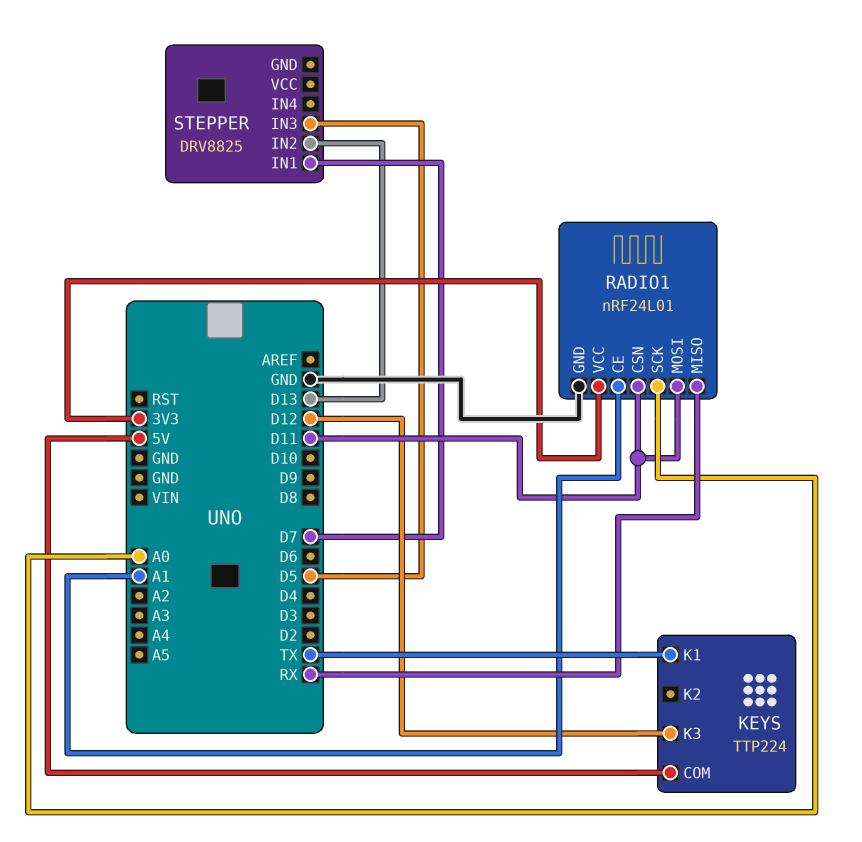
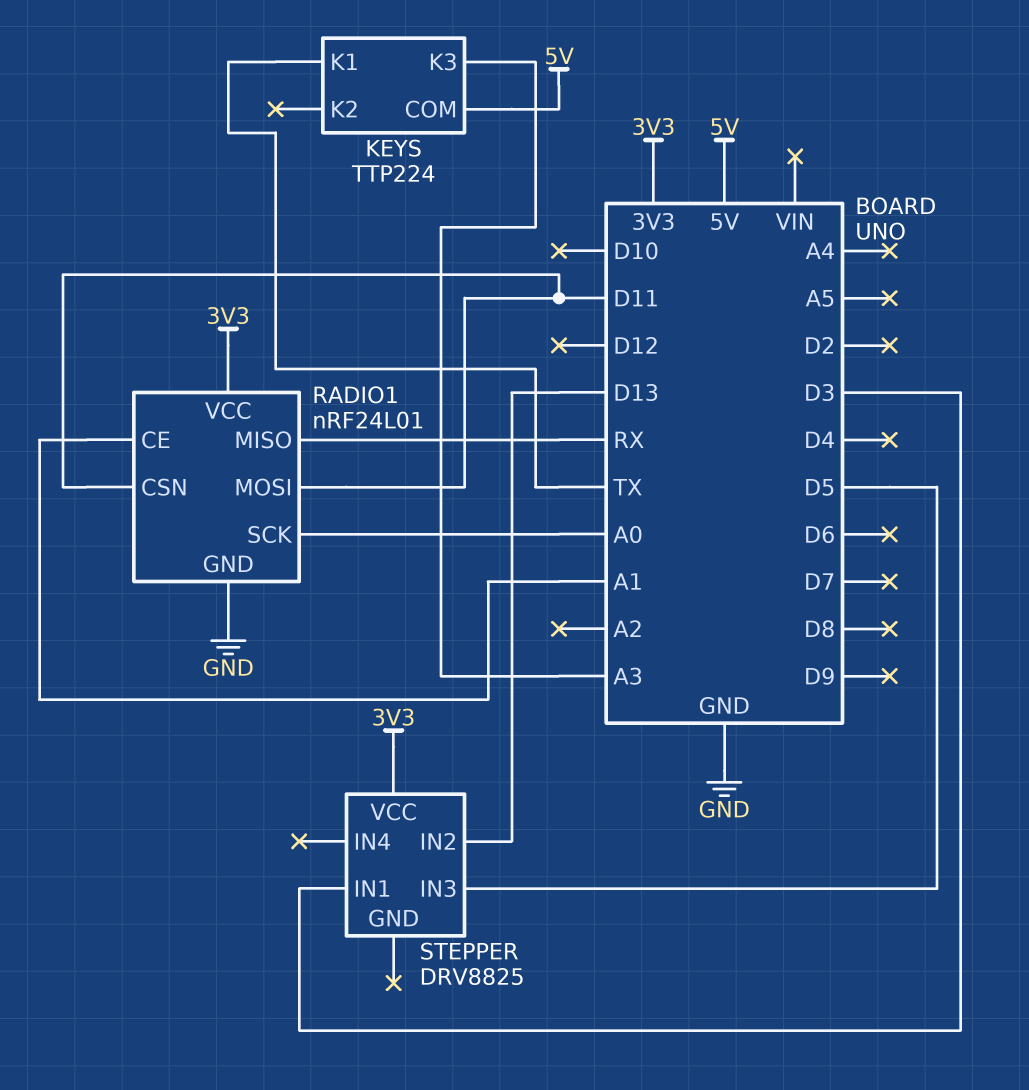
KEYS pin K3: D12 -> A3
STEPPER pin IN1: D7 -> D3
STEPPER pin VCC: none -> 3V3

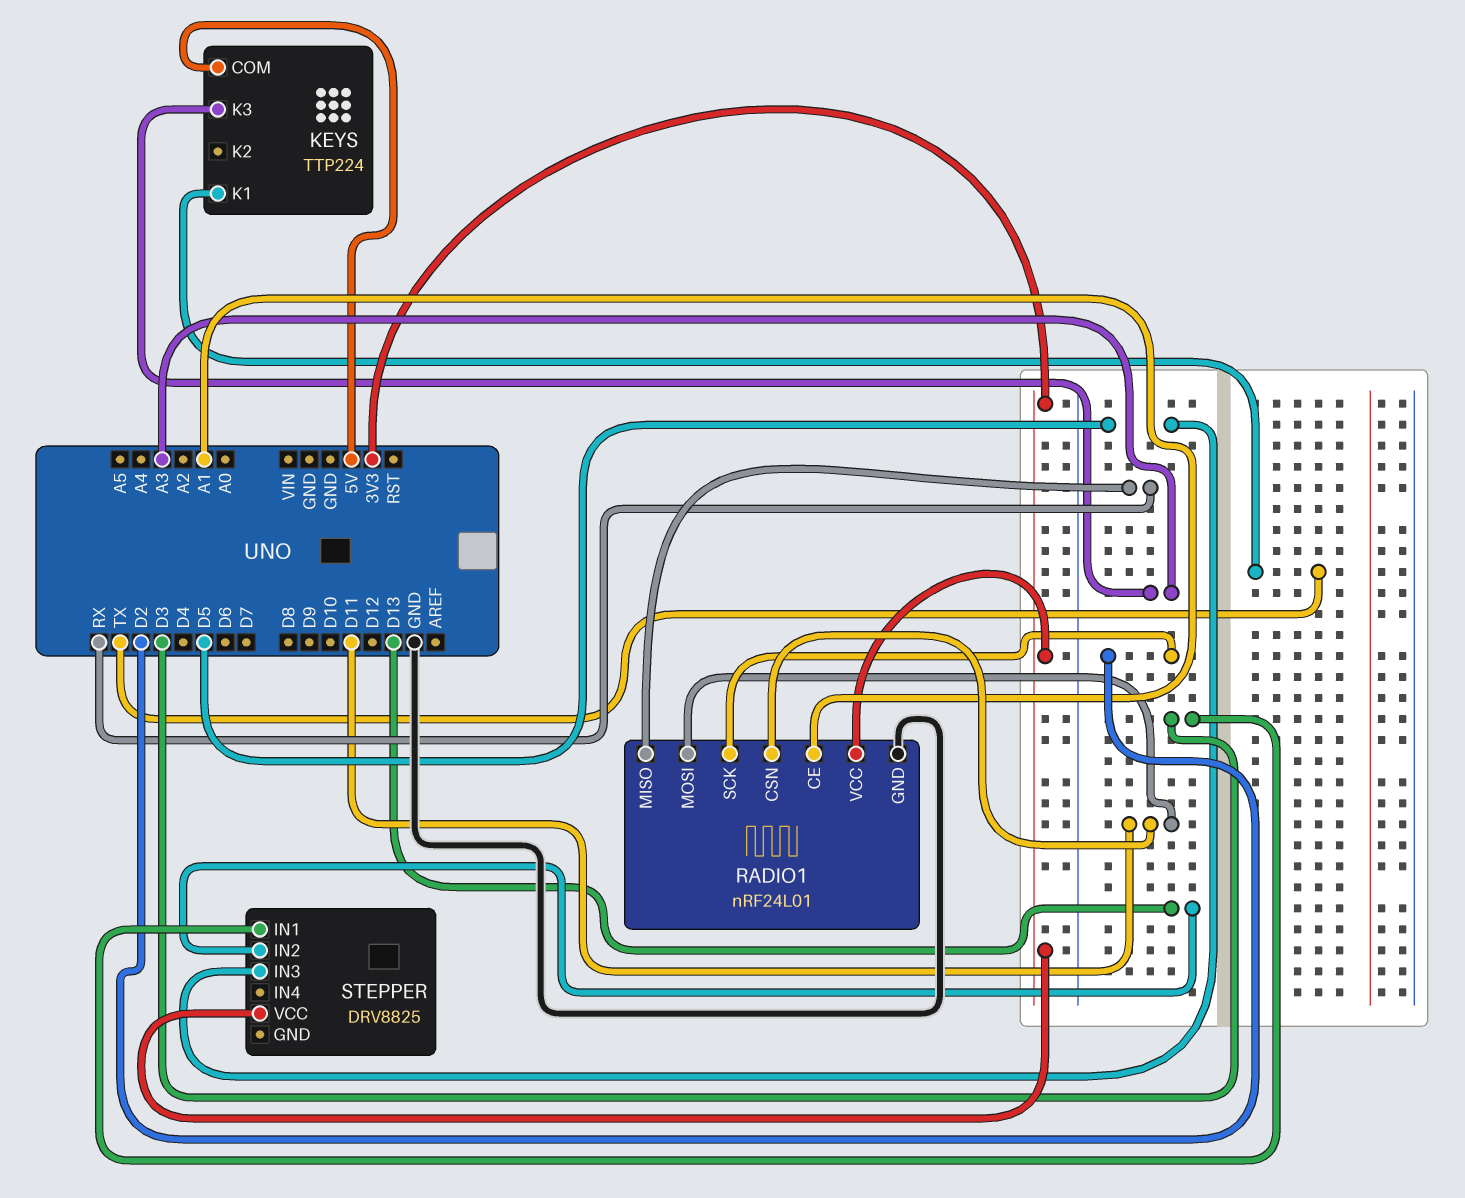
RADIO1 pin SCK: A0 -> D2

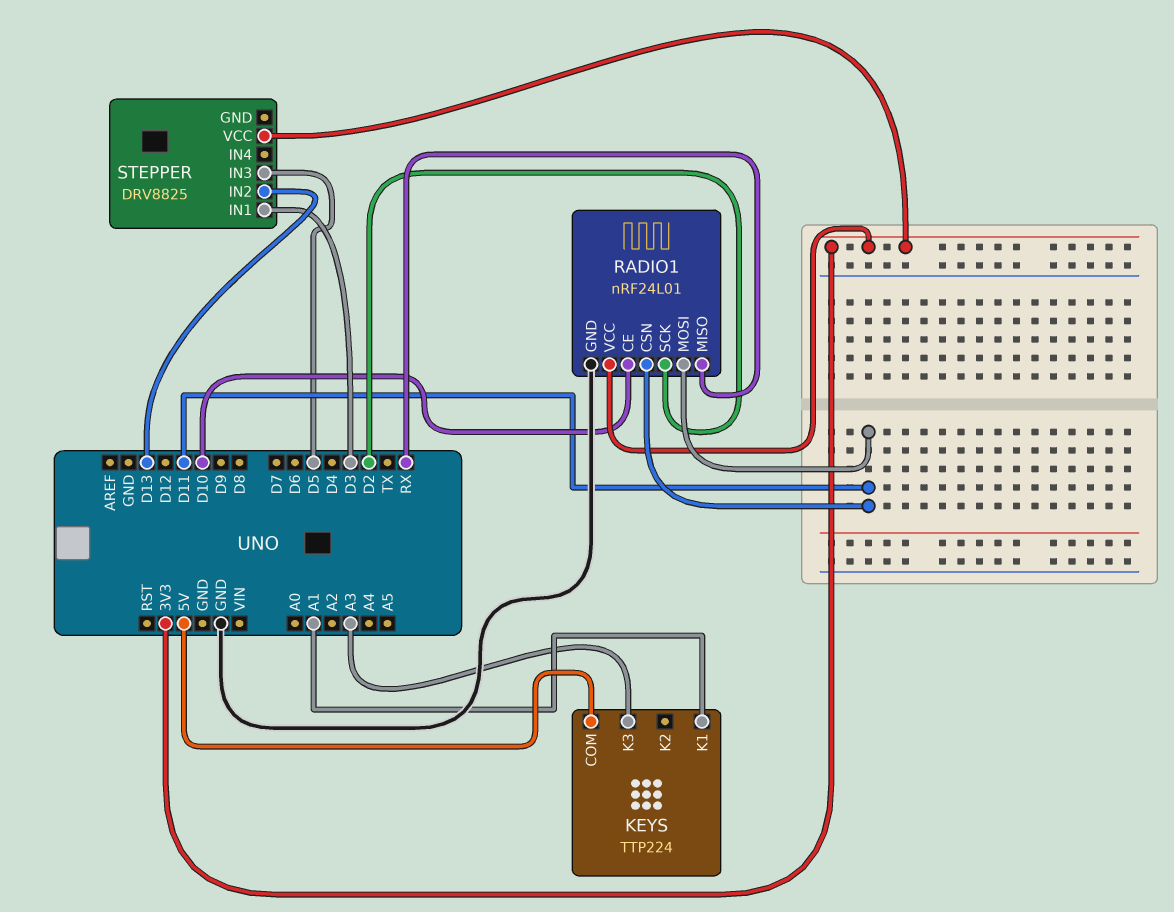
KEYS pin K1: TX -> A1
RADIO1 pin CE: A1 -> D10

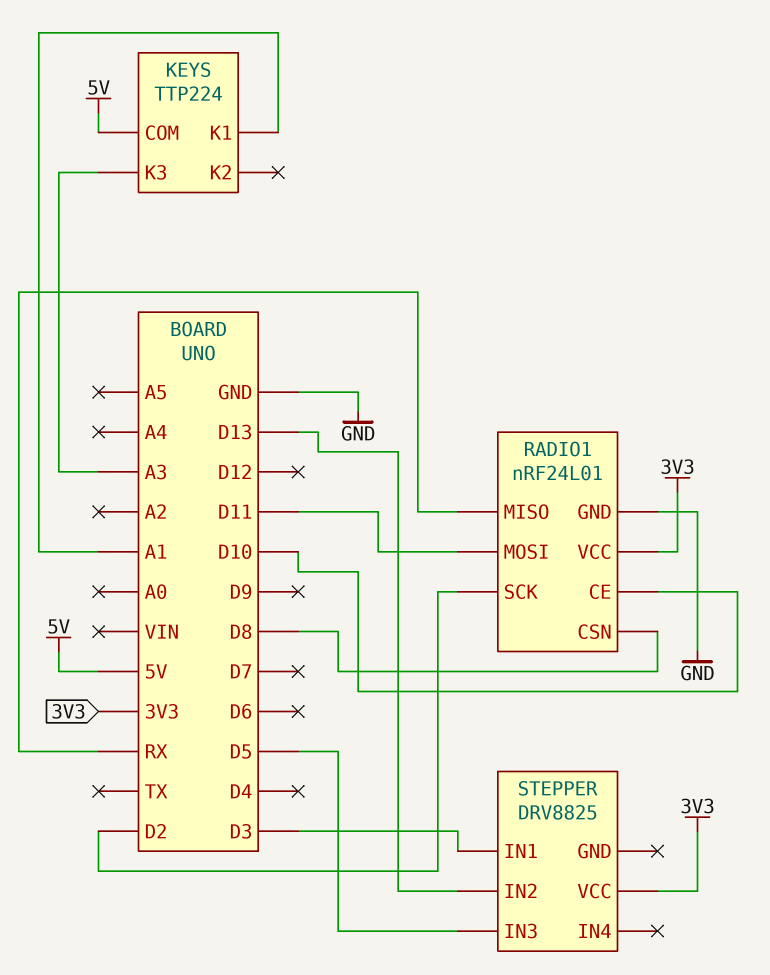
RADIO1 pin CSN: D11 -> D8

